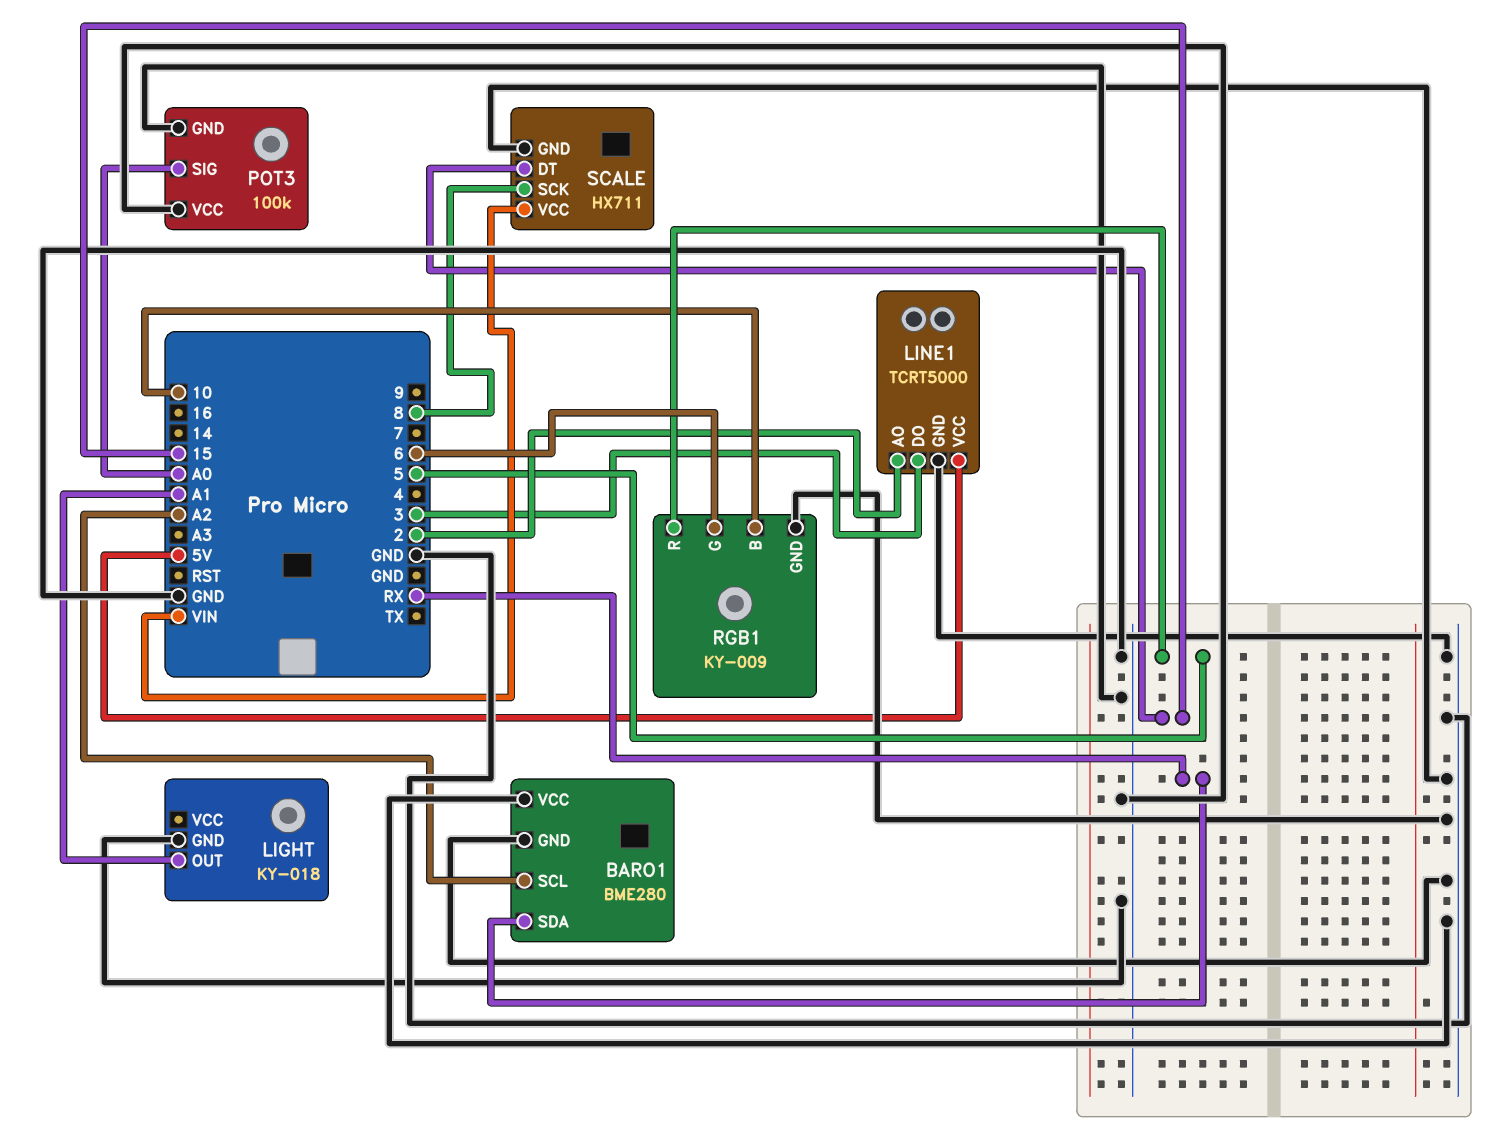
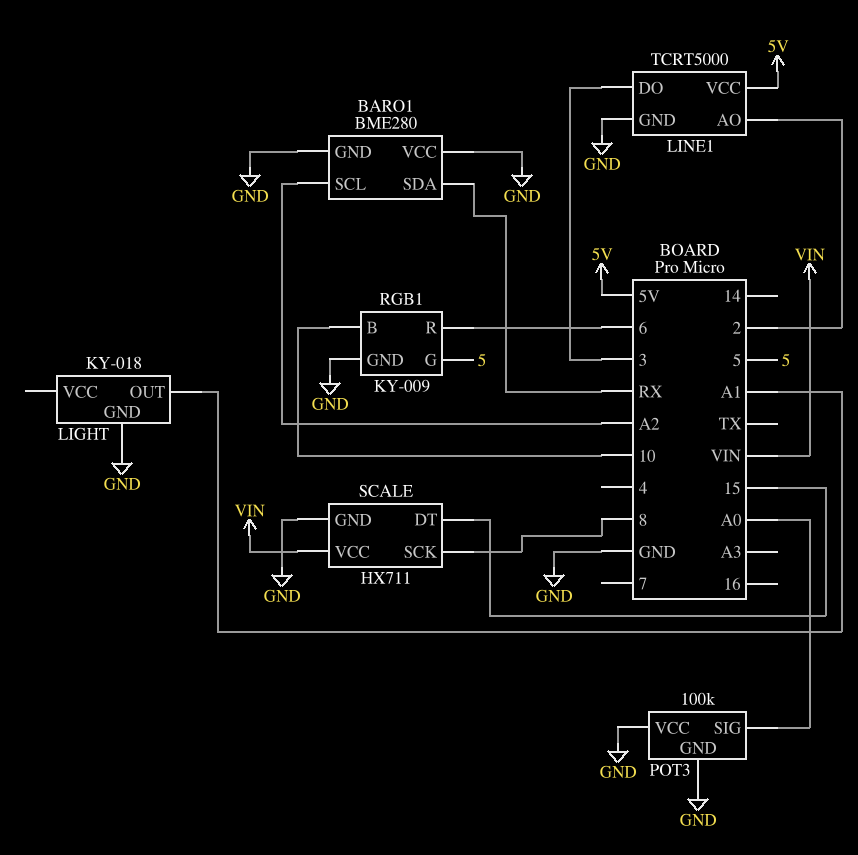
RGB1 pin G: 6 -> 5
RGB1 pin R: 5 -> 6

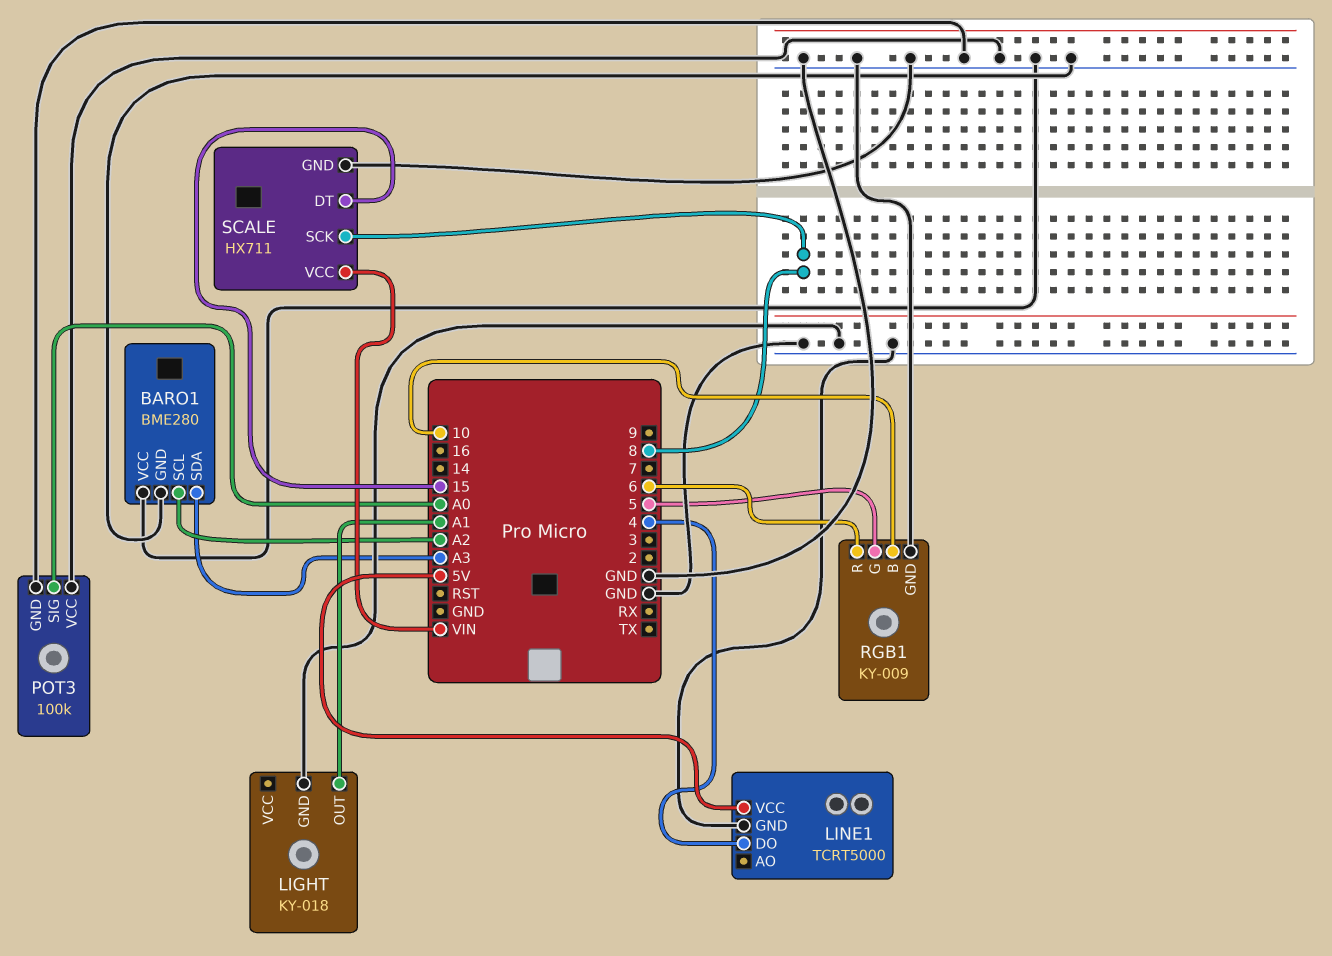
BARO1 pin SDA: RX -> A3
LINE1 pin AO: 2 -> none
LINE1 pin DO: 3 -> 4

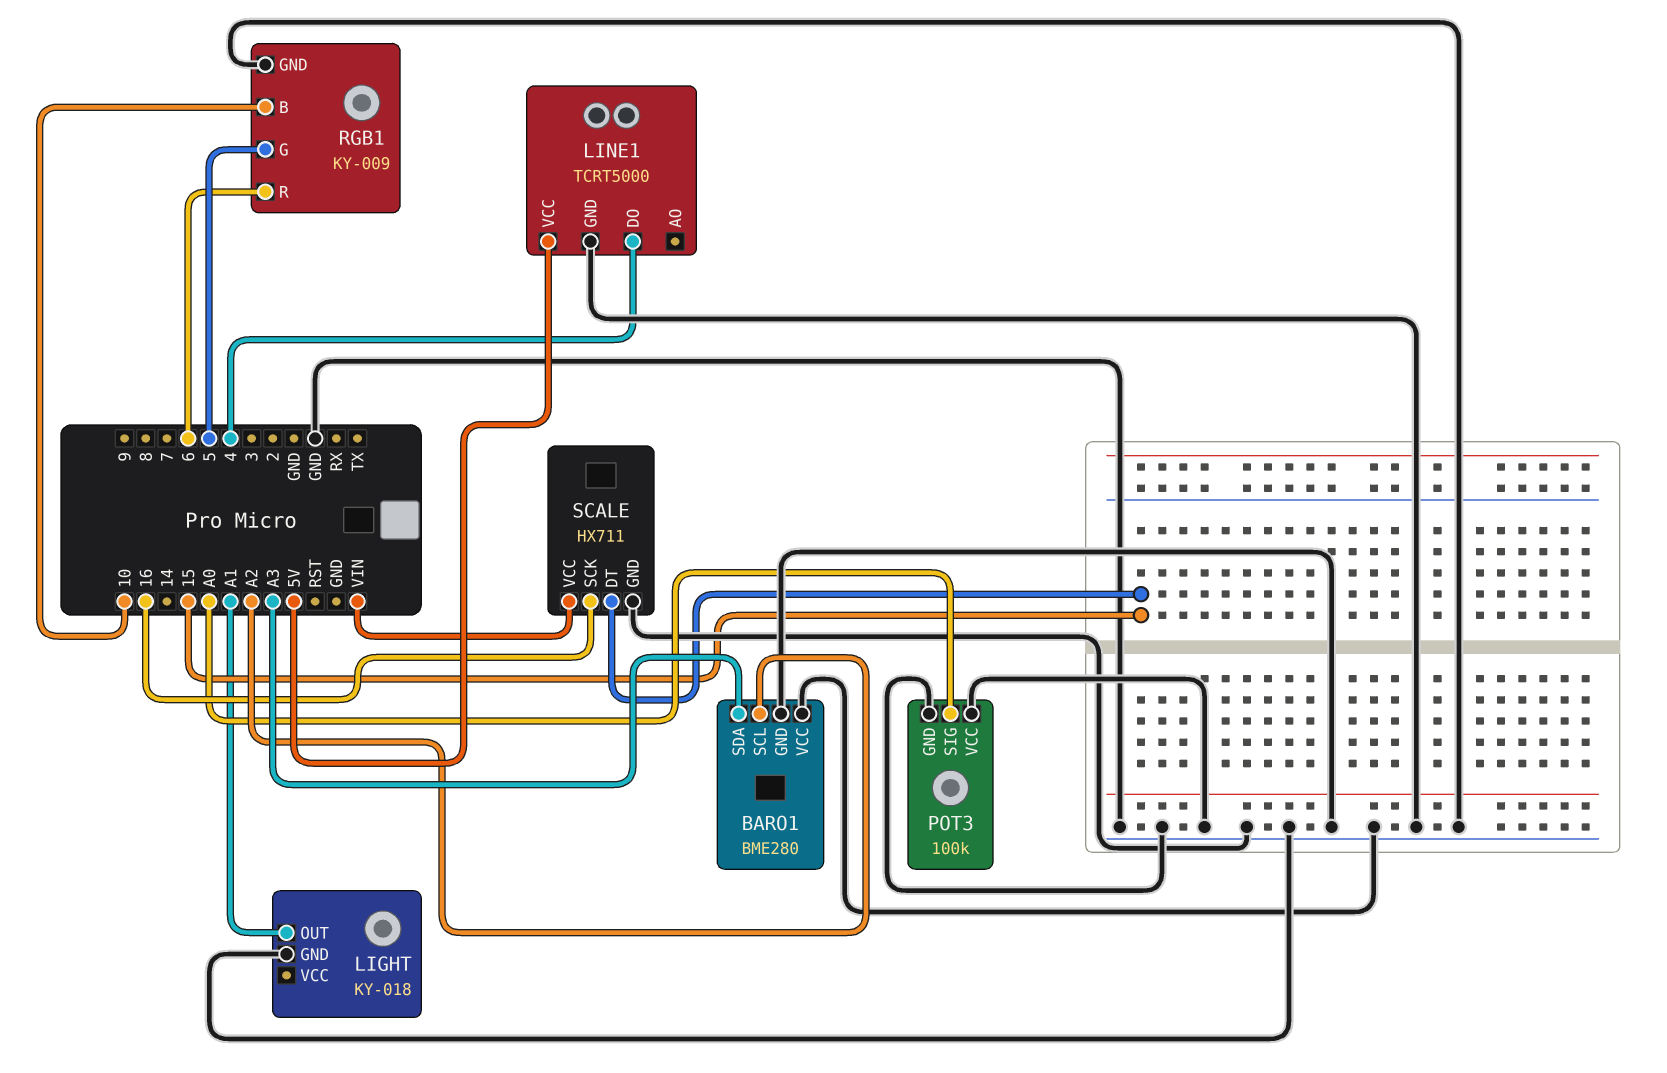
SCALE pin SCK: 8 -> 16

